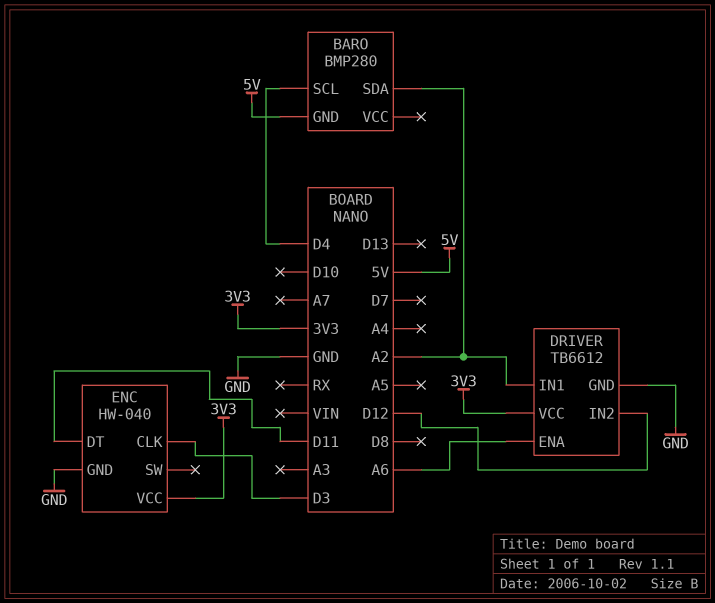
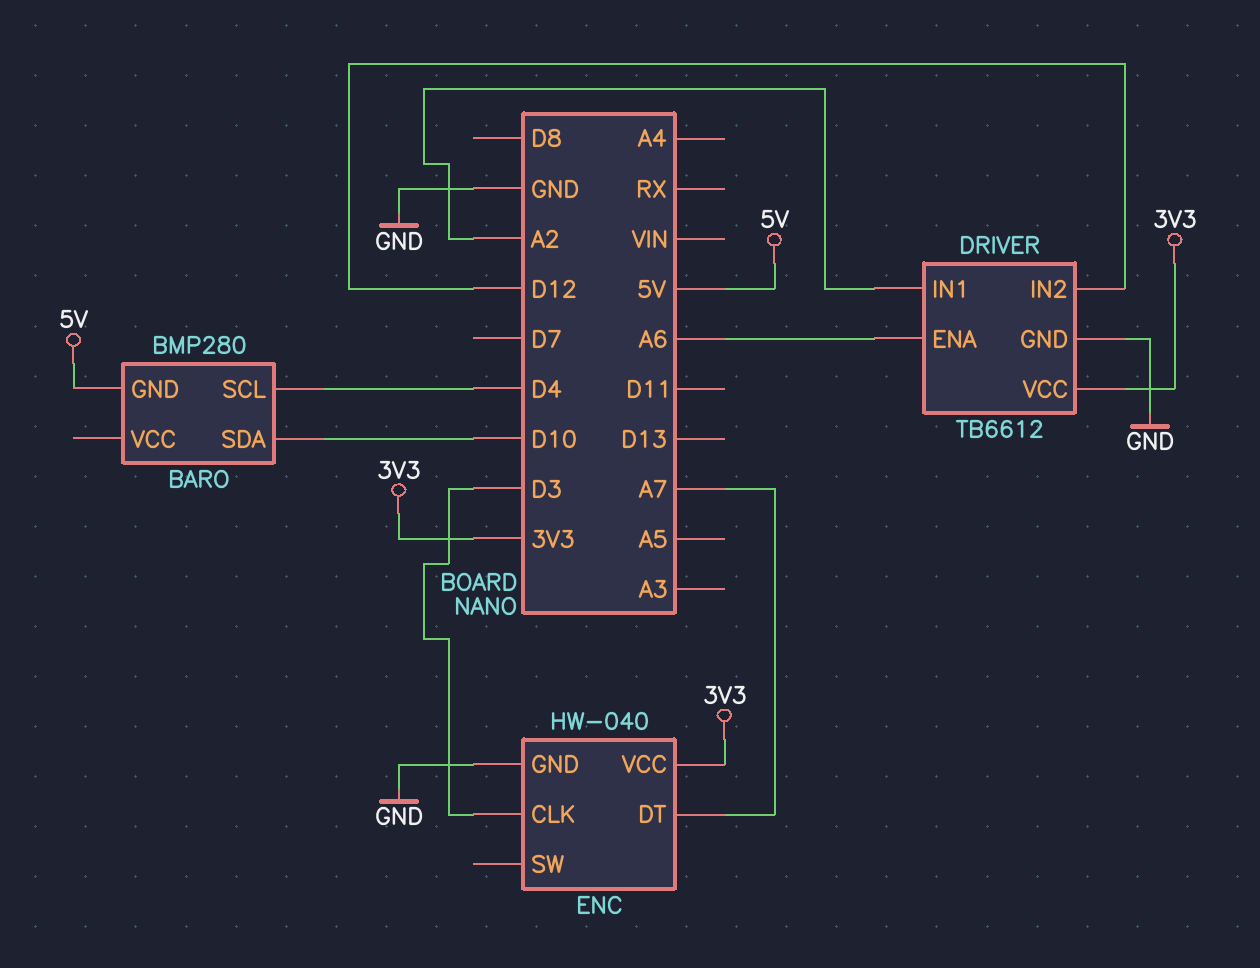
BARO pin SDA: A2 -> D10
ENC pin DT: D11 -> A7

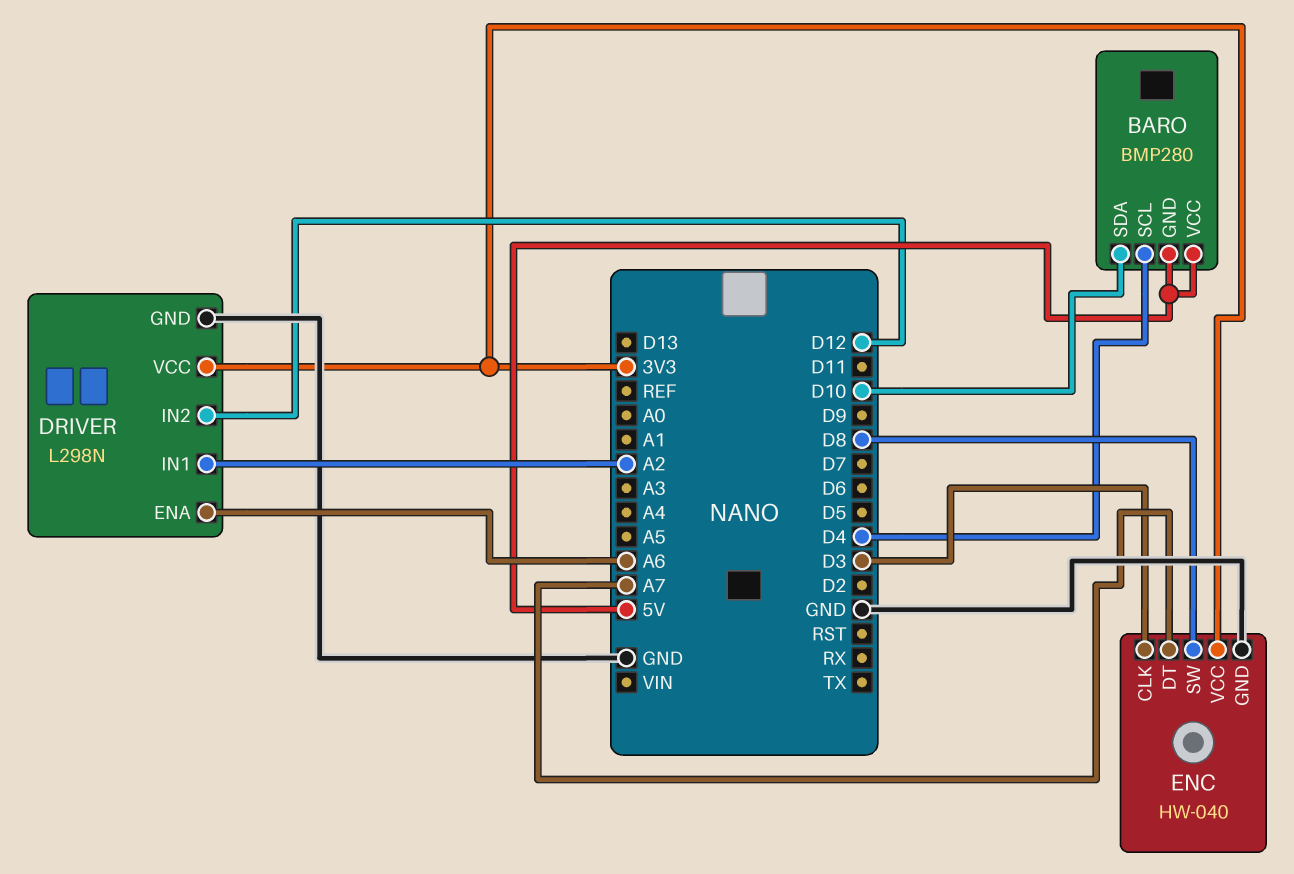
BARO pin VCC: none -> 5V
DRIVER: TB6612 -> L298N
ENC pin SW: none -> D8

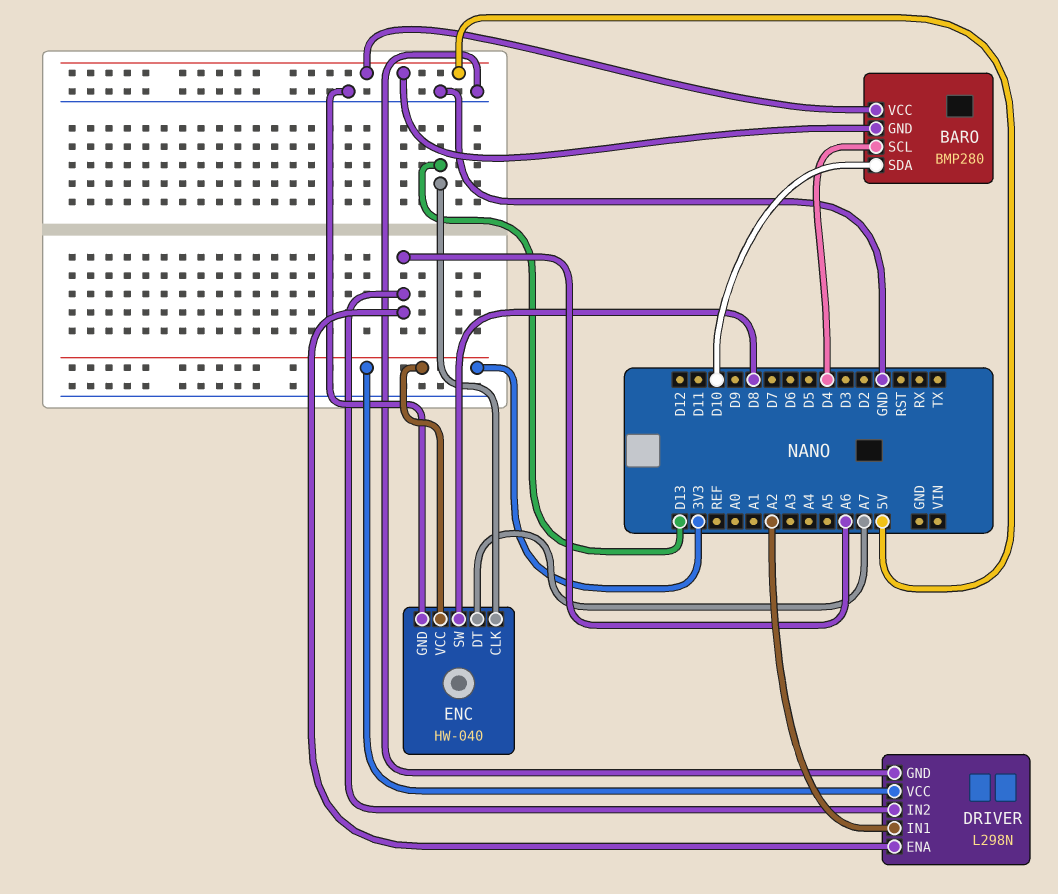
DRIVER pin IN2: D12 -> A6
ENC pin CLK: D3 -> D13

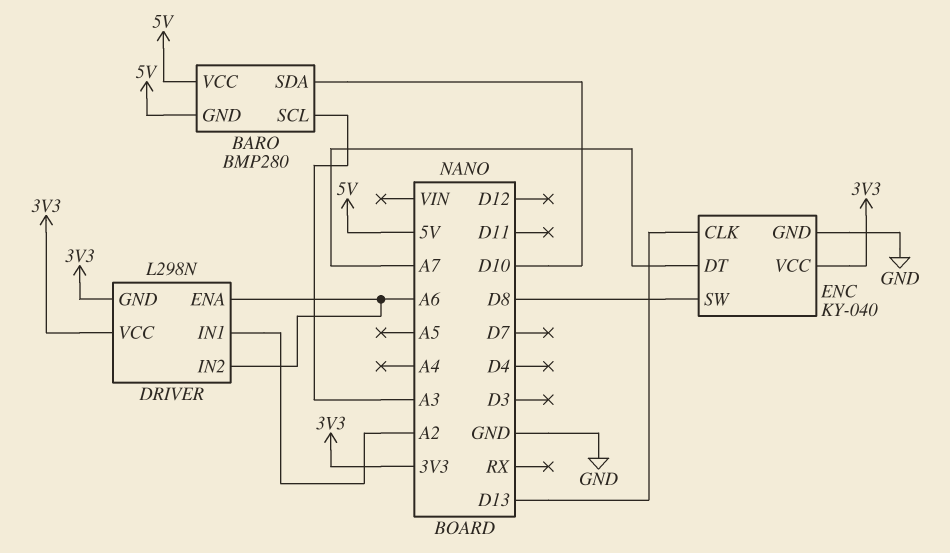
BARO pin SCL: D4 -> A3
DRIVER pin GND: GND -> 3V3
ENC: HW-040 -> KY-040

